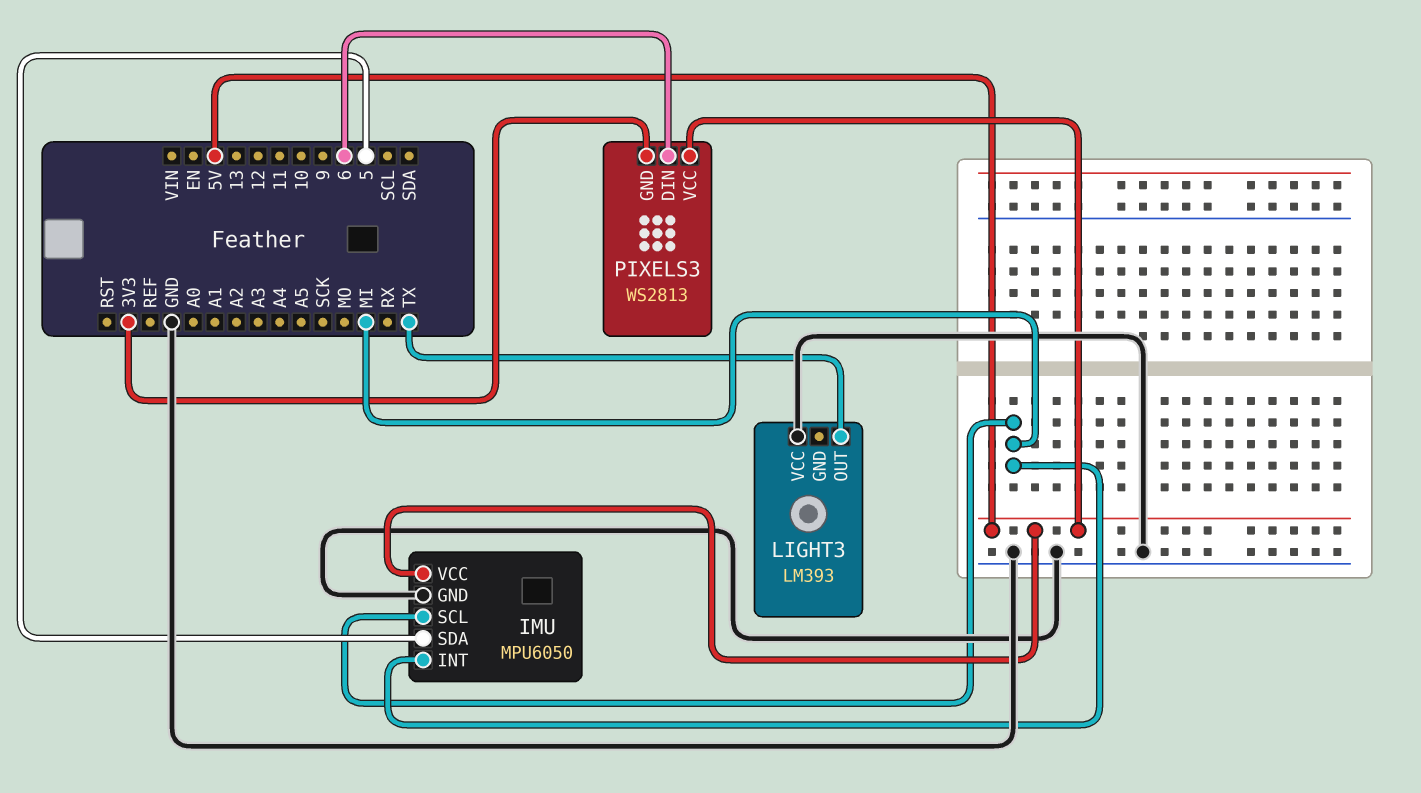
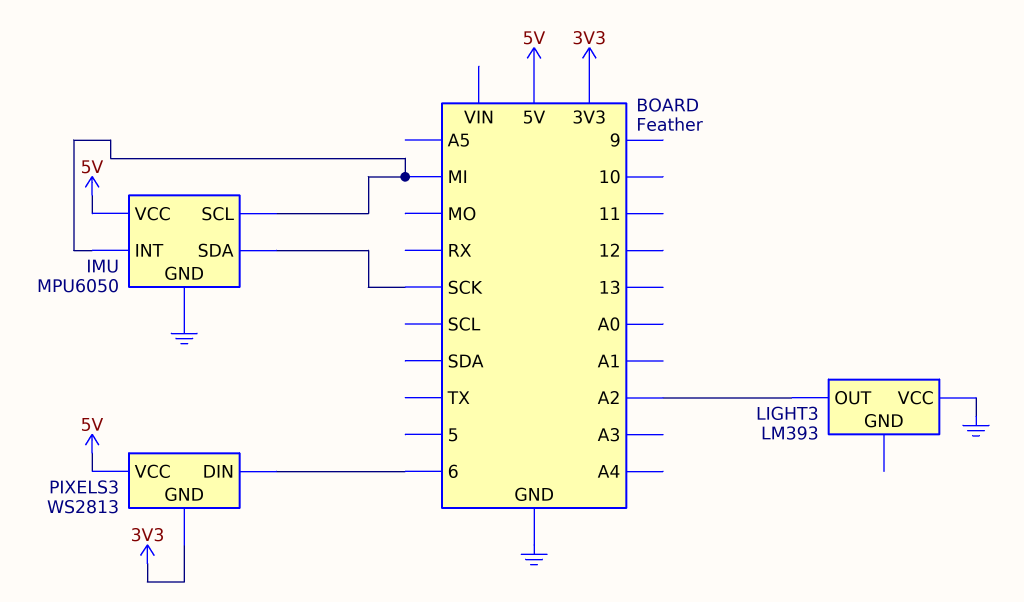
IMU pin SDA: 5 -> SCK
LIGHT3 pin OUT: TX -> A2

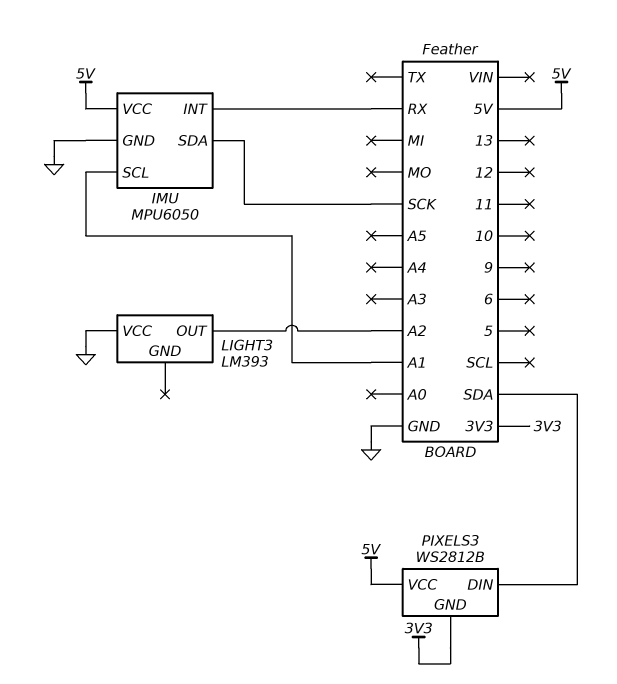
IMU pin INT: MI -> RX
IMU pin SCL: MI -> A1
PIXELS3: WS2813 -> WS2812B
PIXELS3 pin DIN: 6 -> SDA

